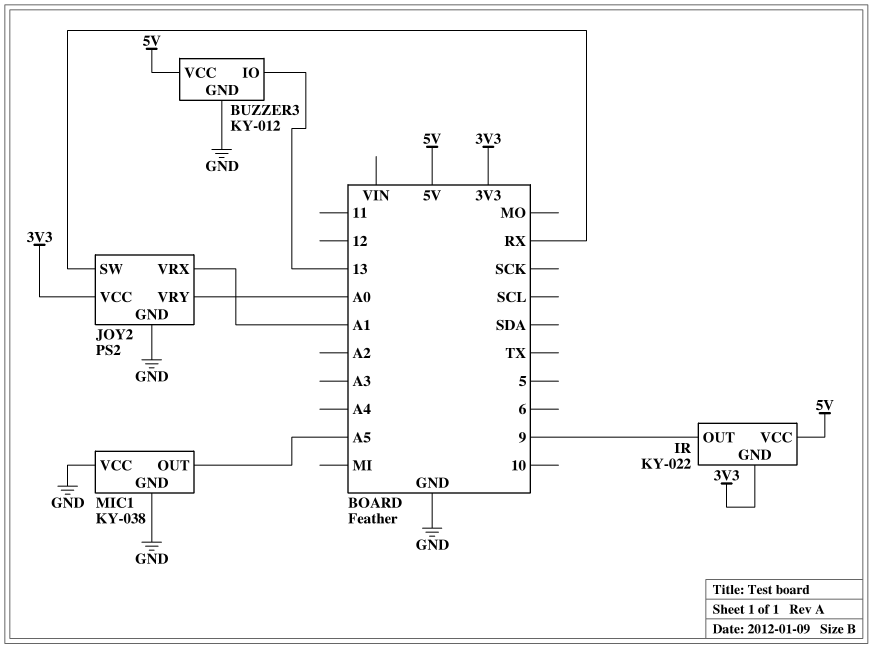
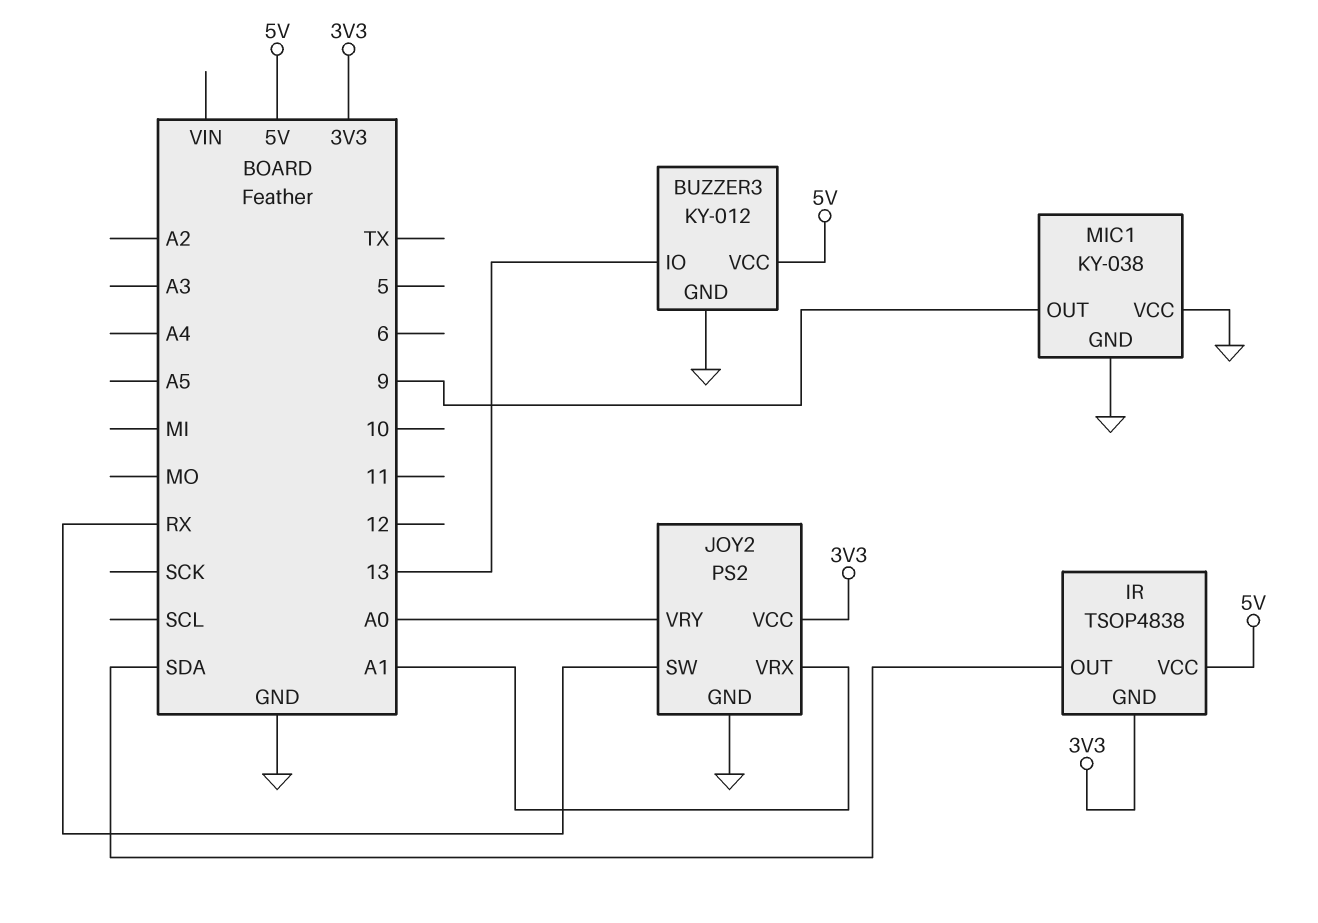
IR: KY-022 -> TSOP4838
IR pin OUT: 9 -> SDA
MIC1 pin OUT: A5 -> 9

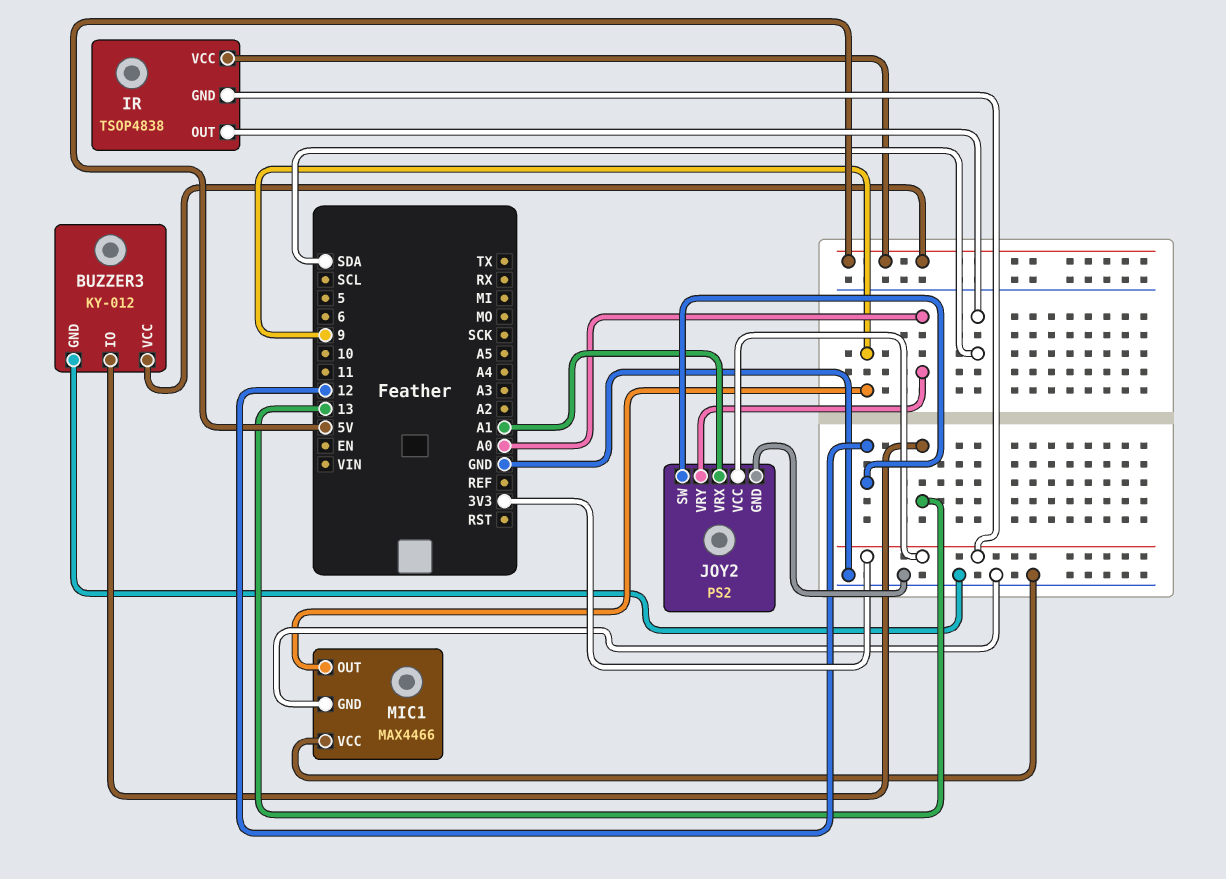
JOY2 pin SW: RX -> 12
MIC1: KY-038 -> MAX4466

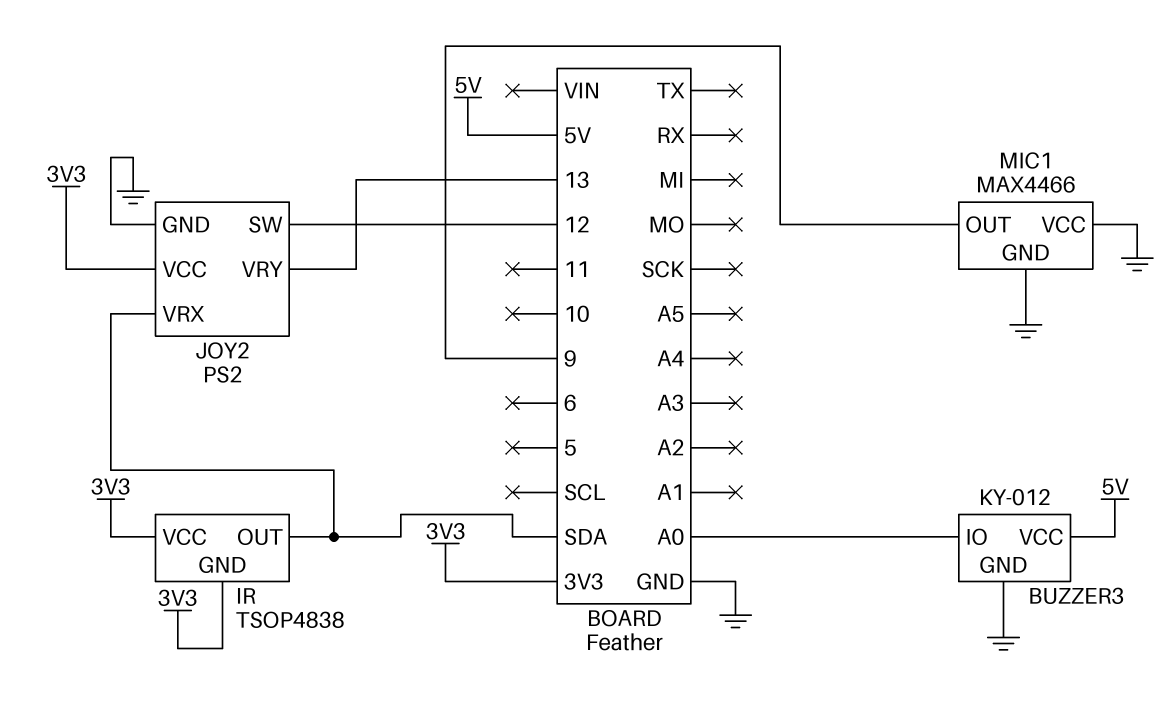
BUZZER3 pin IO: 13 -> A0
IR pin VCC: 5V -> 3V3
JOY2 pin VRX: A1 -> SDA
JOY2 pin VRY: A0 -> 13

